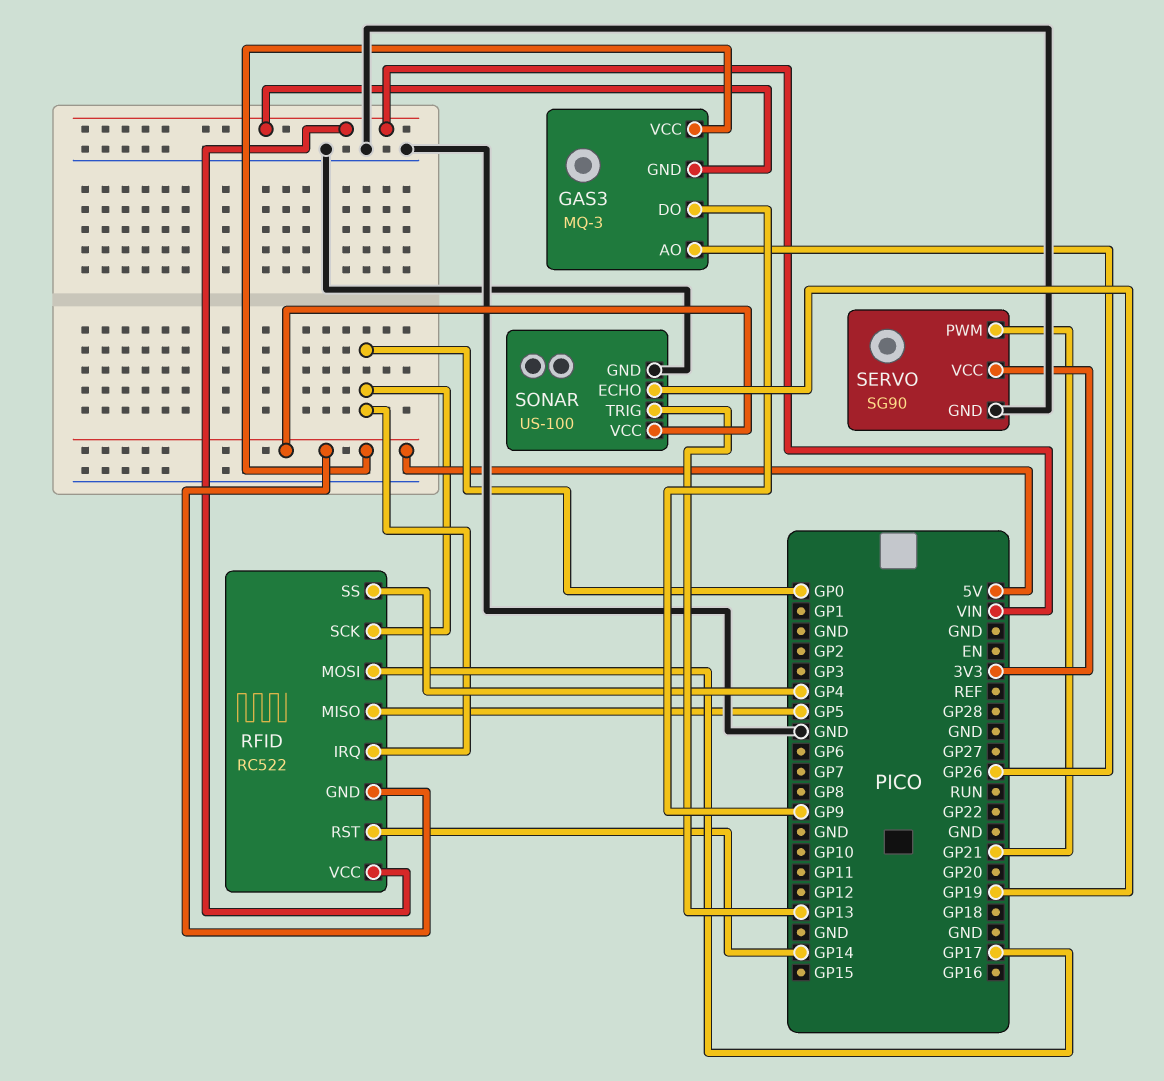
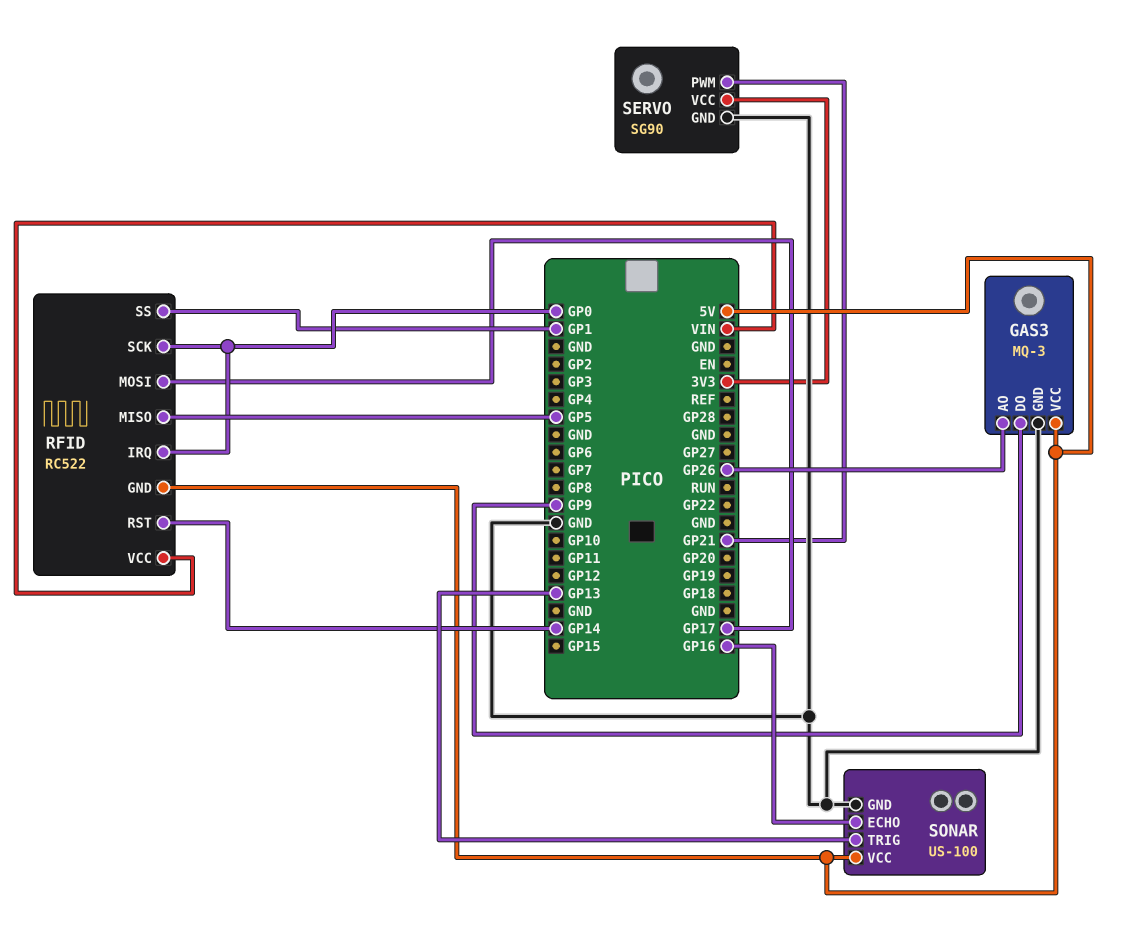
GAS3 pin GND: VIN -> GND
RFID pin SS: GP4 -> GP1
SONAR pin ECHO: GP19 -> GP16

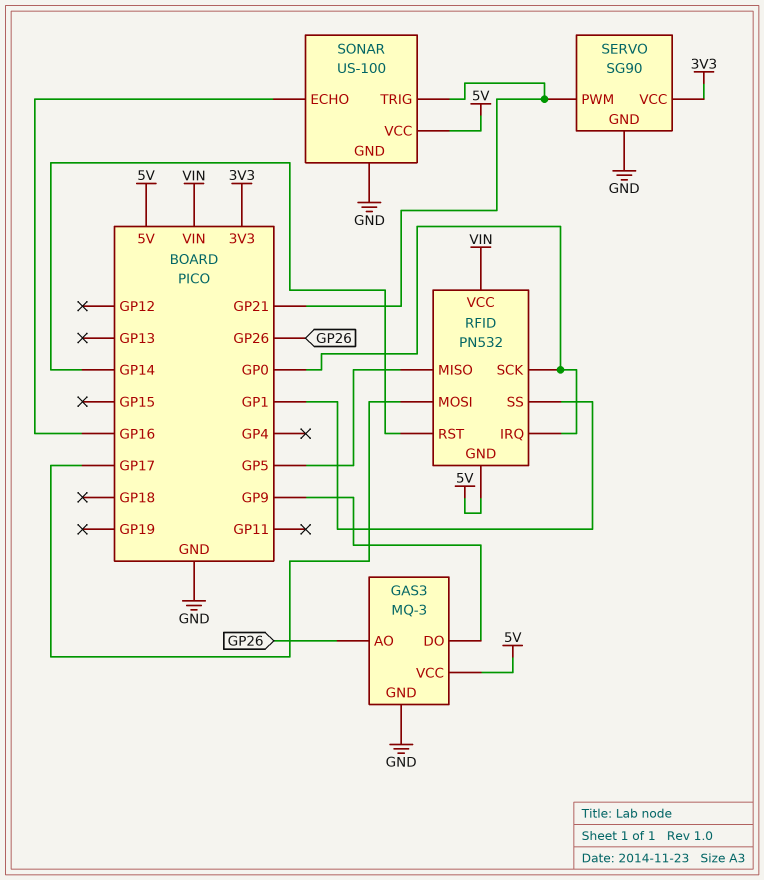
RFID: RC522 -> PN532
SONAR pin TRIG: GP13 -> GP21

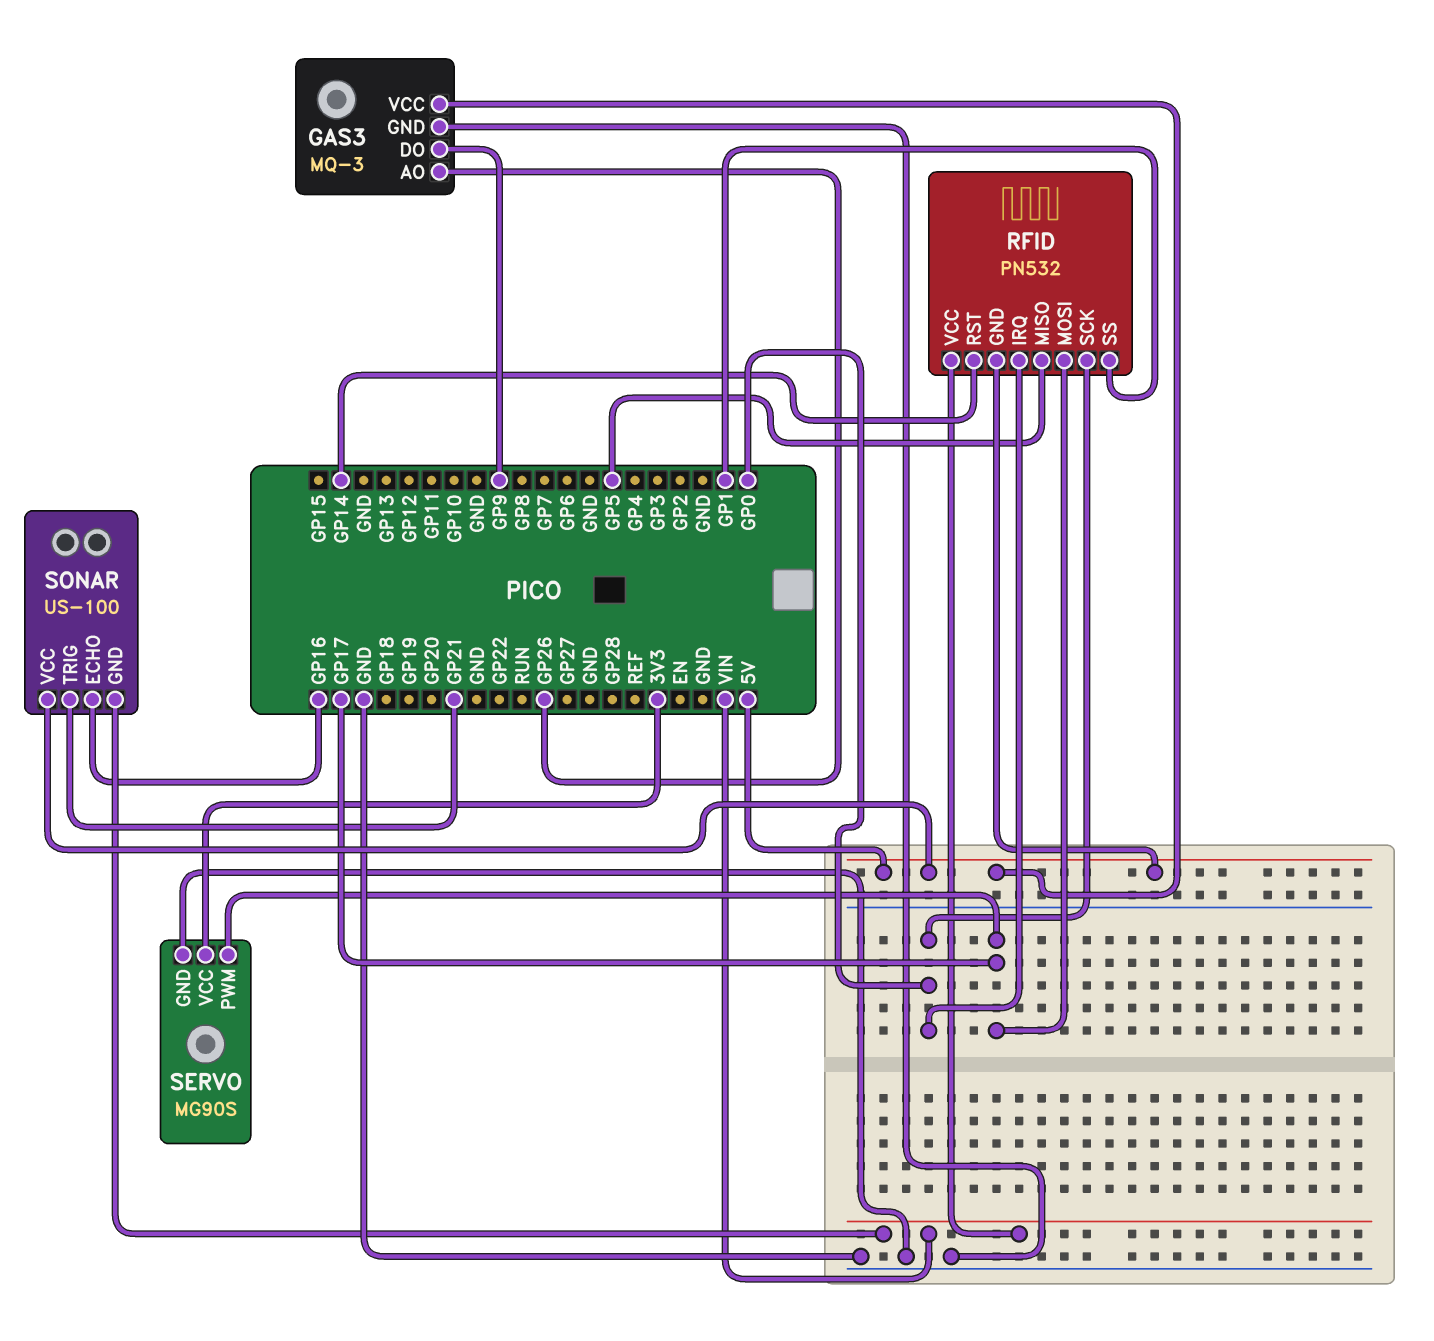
SERVO: SG90 -> MG90S
SERVO pin PWM: GP21 -> GP17
SONAR pin GND: GND -> VIN

